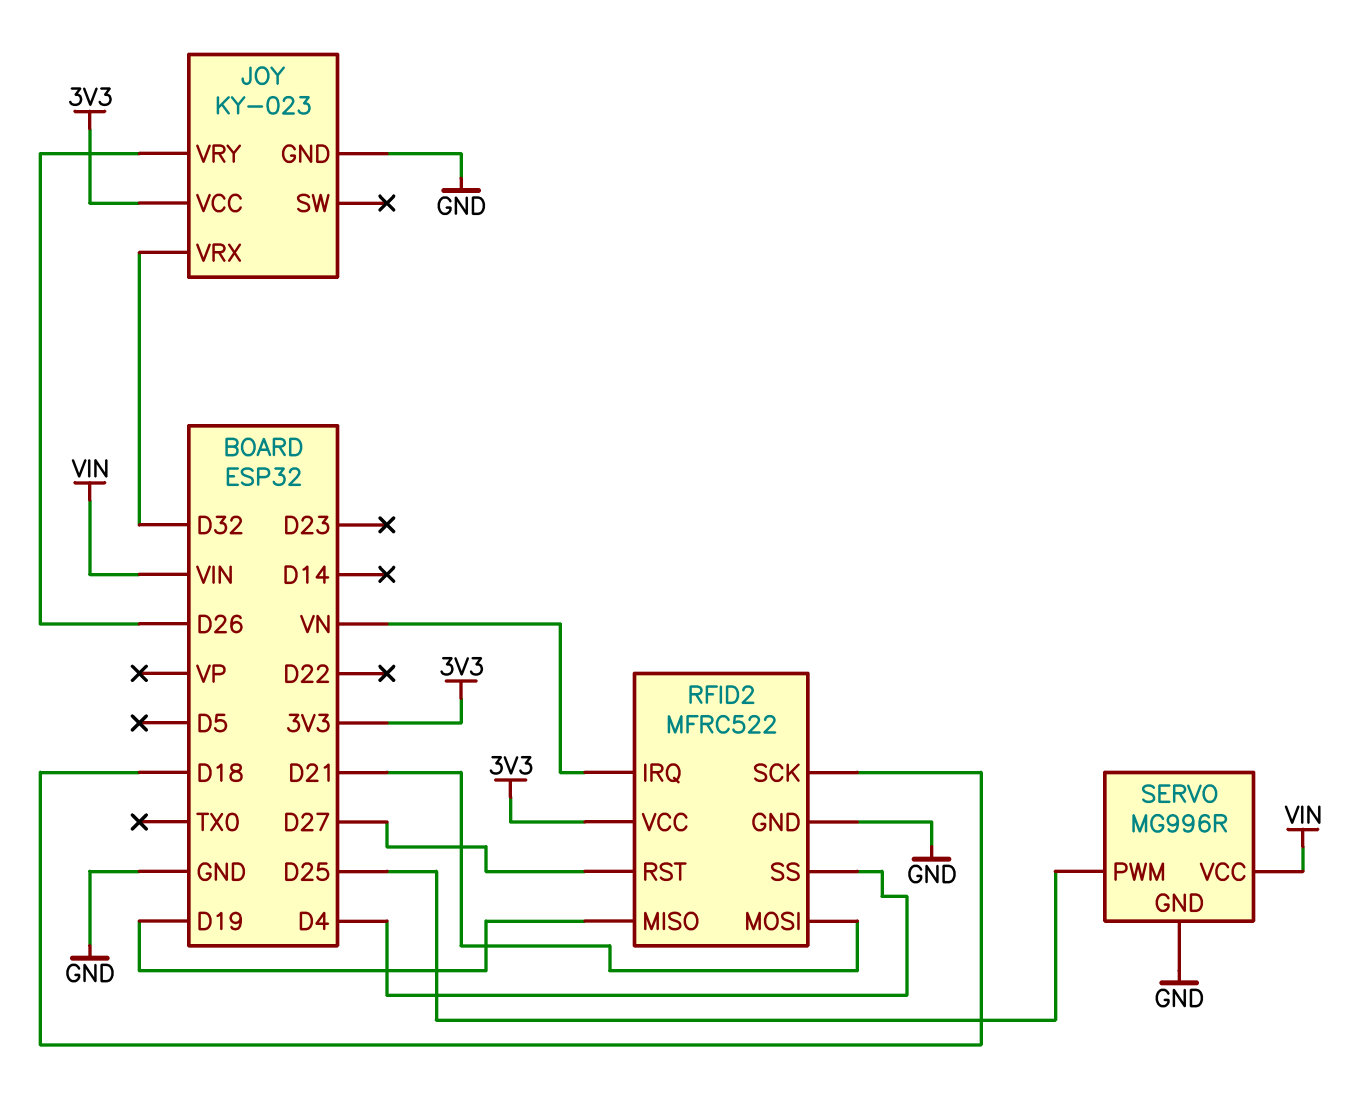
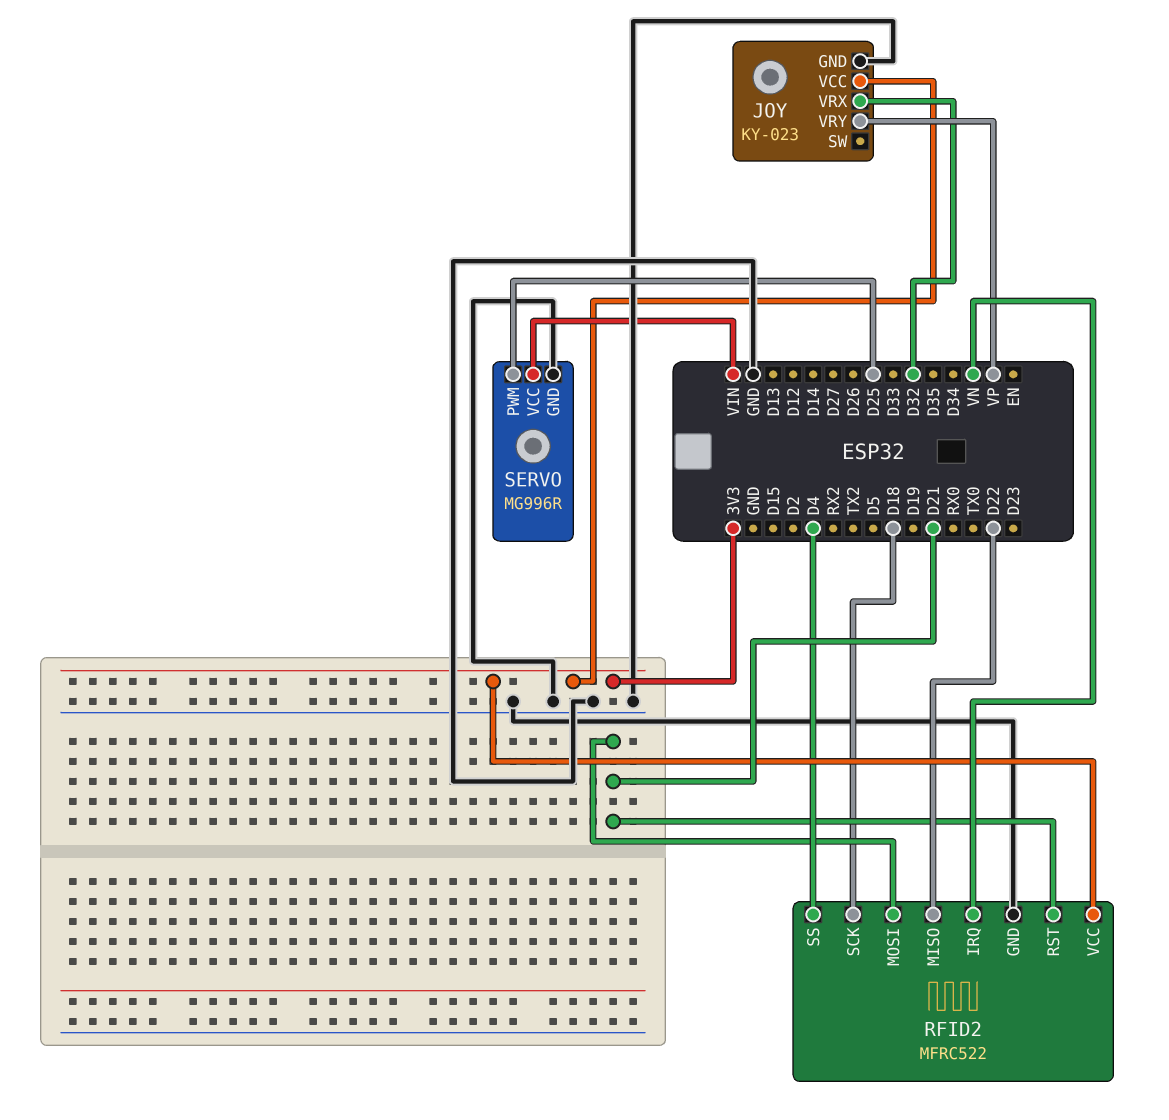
JOY pin VRY: D26 -> VP
RFID2 pin MISO: D19 -> D22
RFID2 pin RST: D27 -> D21

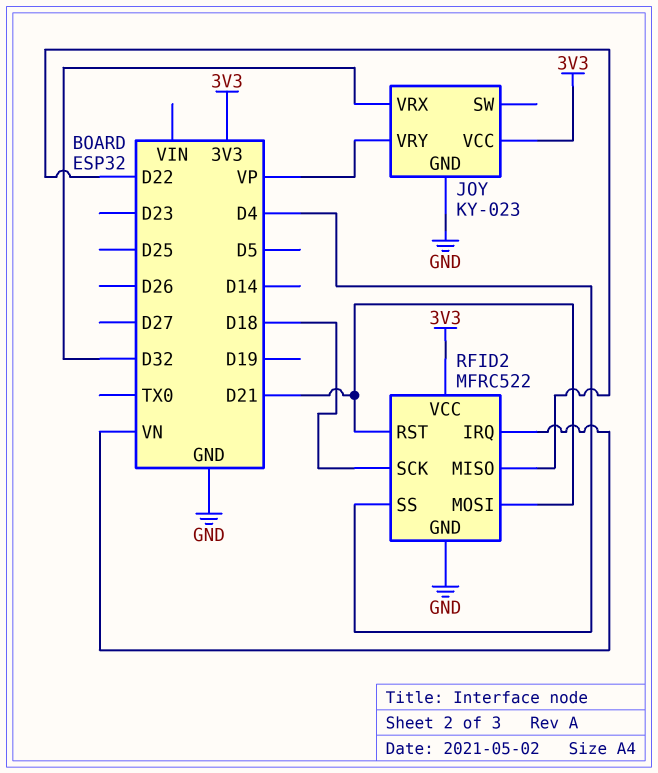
SERVO: MG996R -> none
SERVO pin GND: GND -> none
SERVO pin PWM: D25 -> none
SERVO pin VCC: VIN -> none

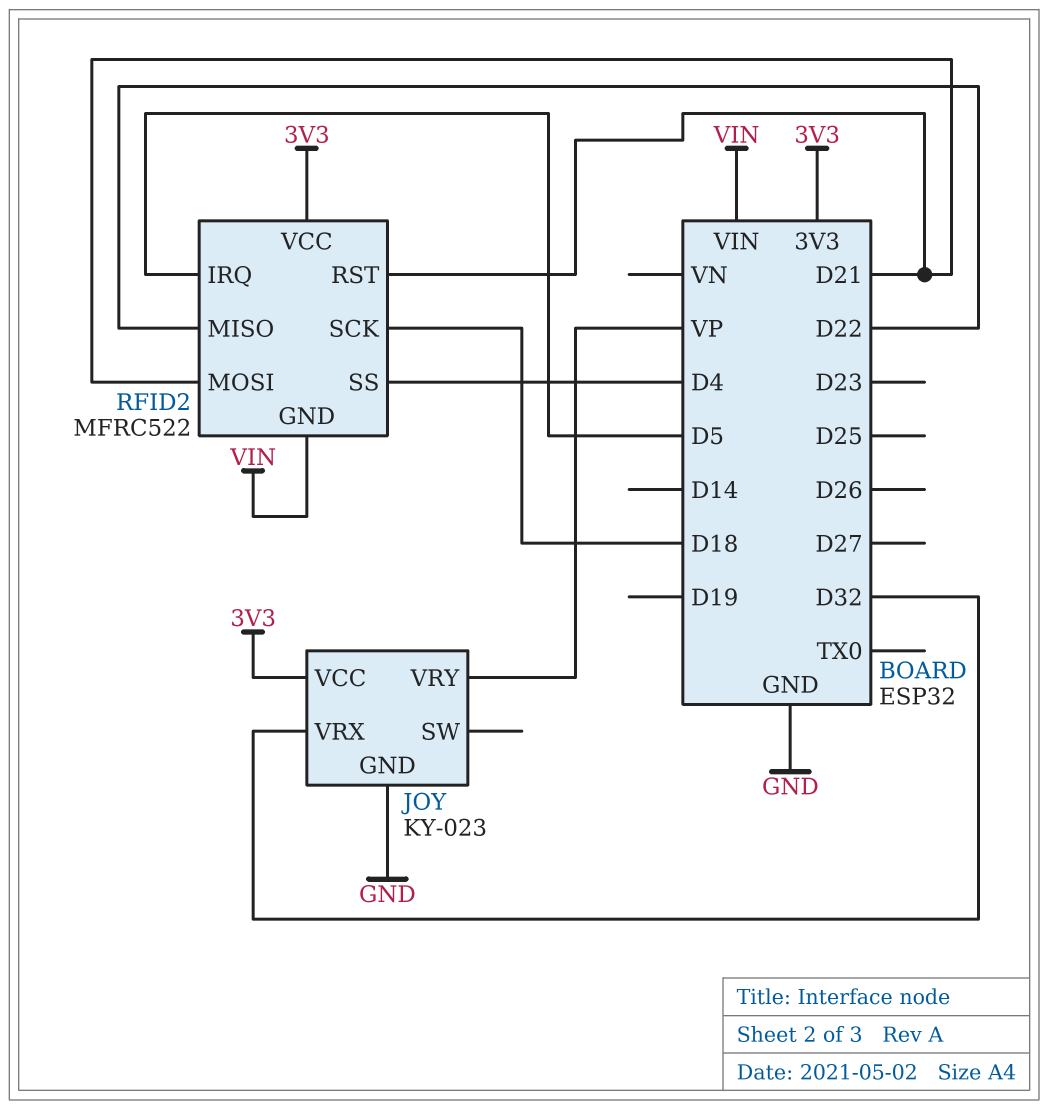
RFID2 pin GND: GND -> VIN
RFID2 pin IRQ: VN -> D5

